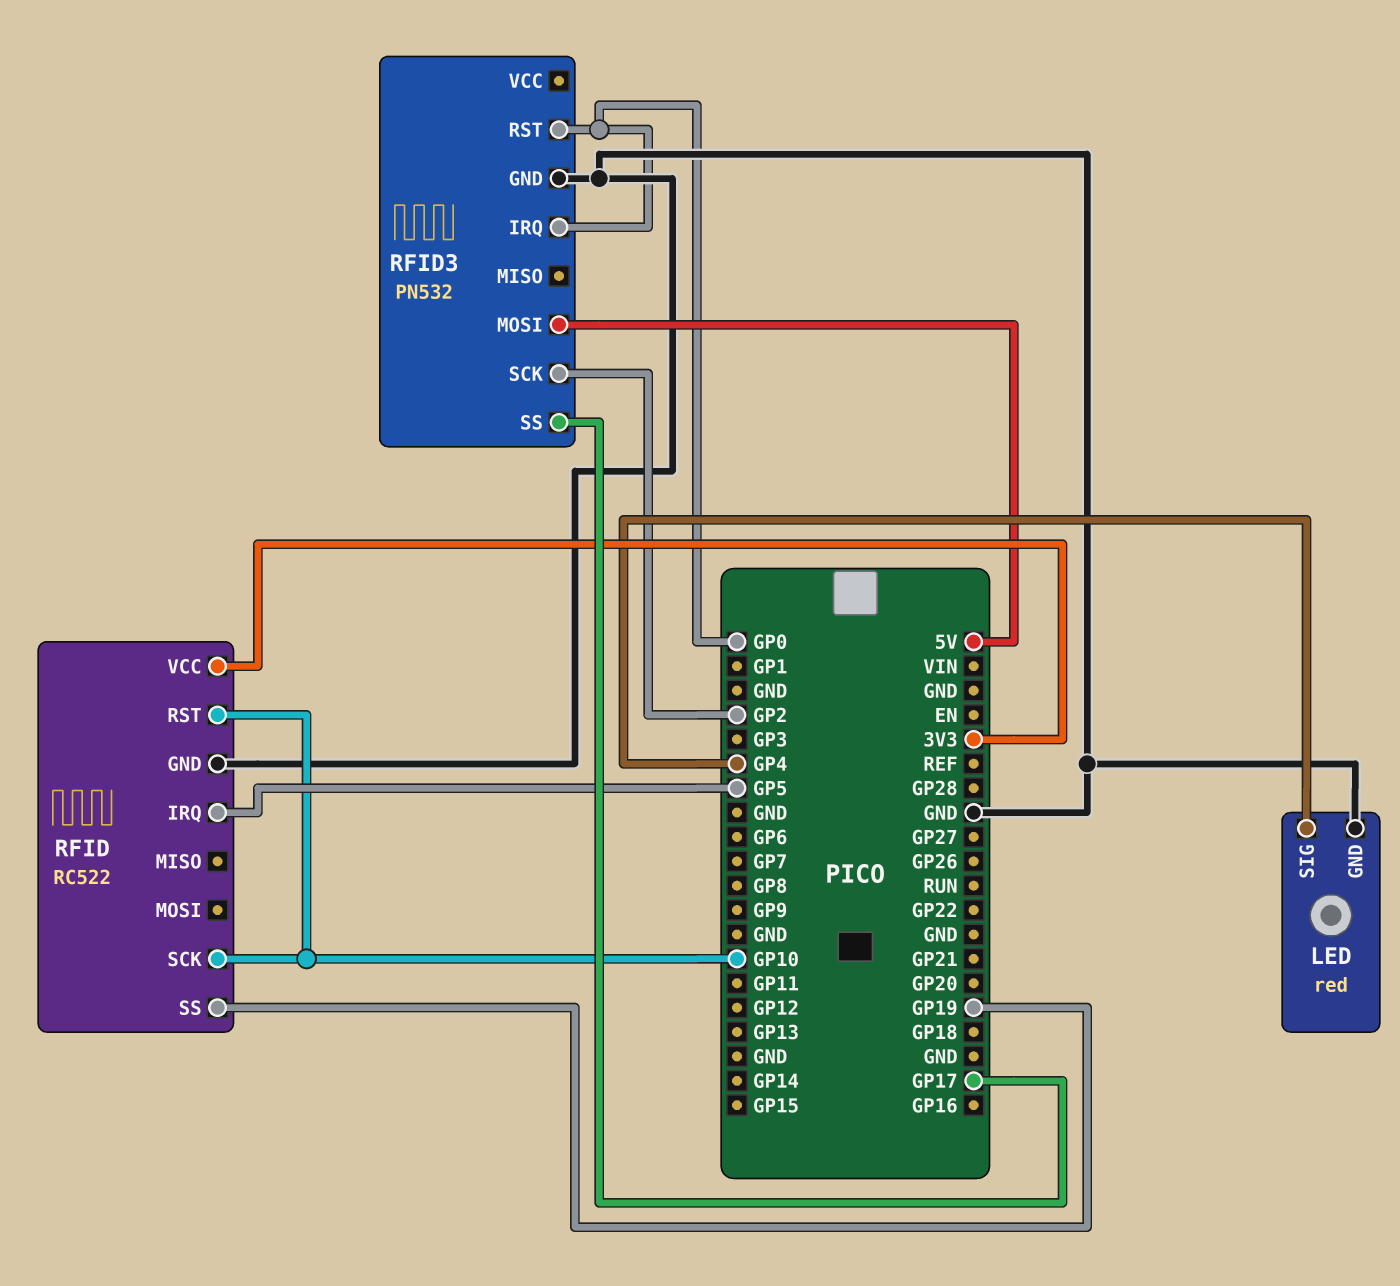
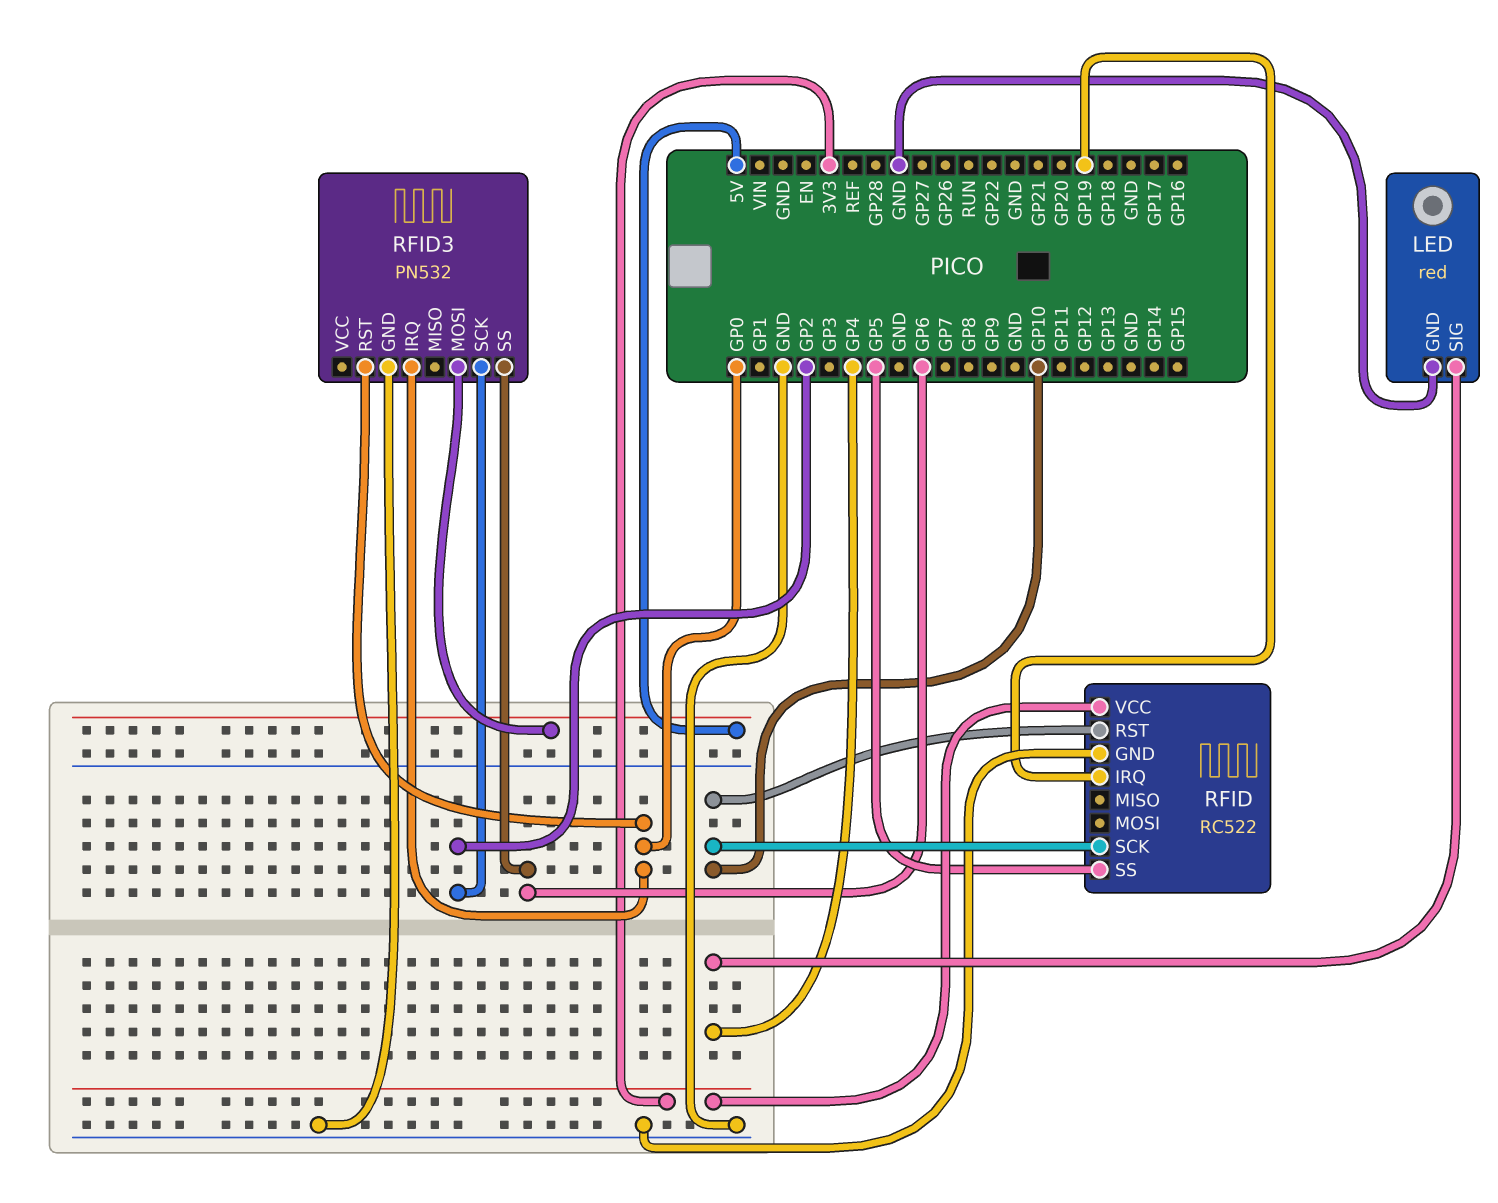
RFID pin IRQ: GP5 -> GP19
RFID pin SS: GP19 -> GP5
RFID3 pin SS: GP17 -> GP6

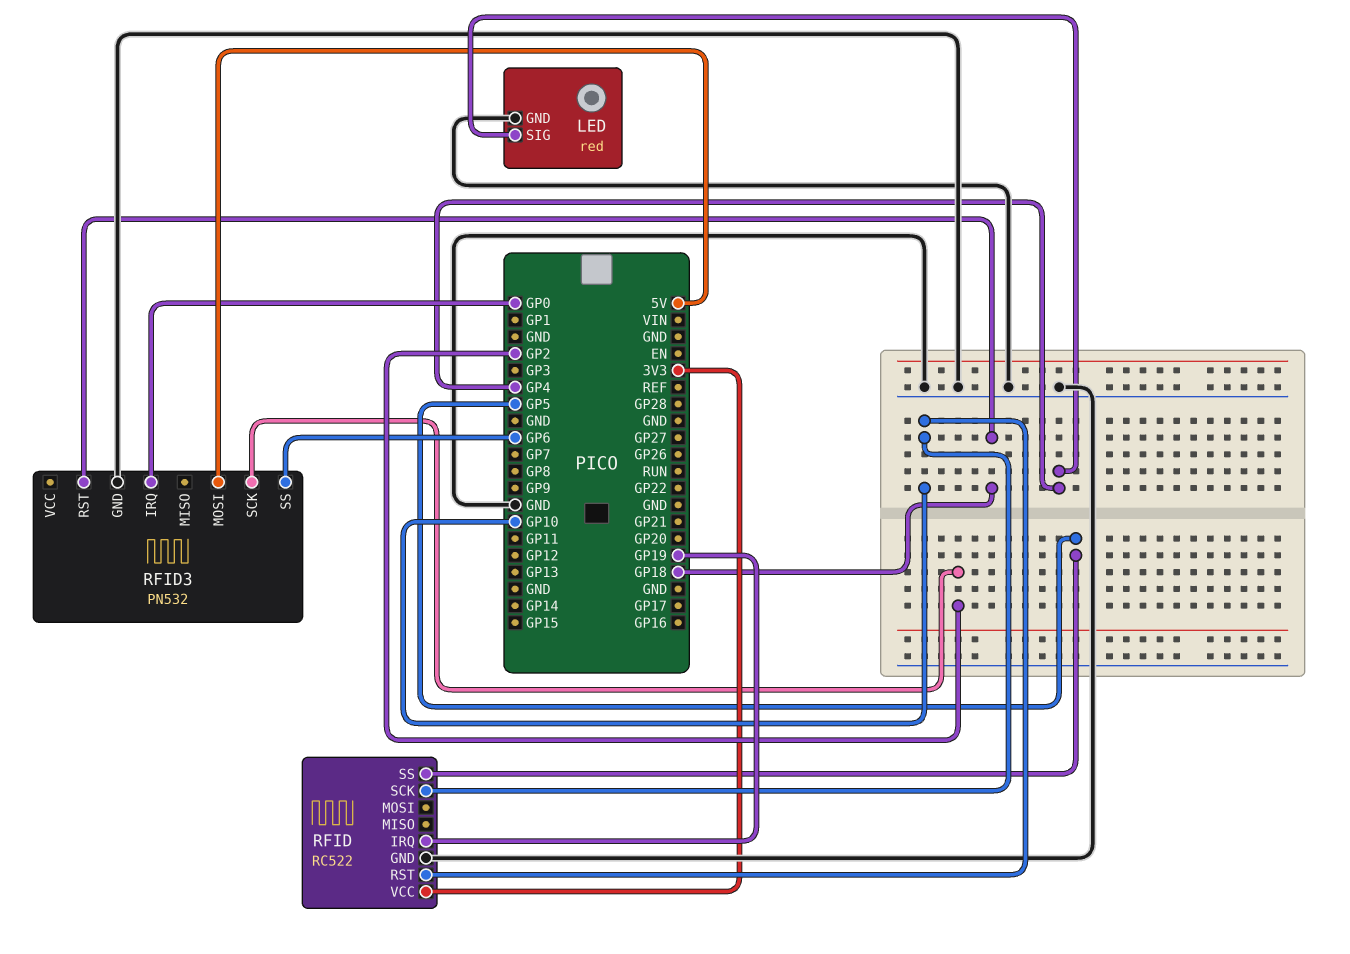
RFID3 pin RST: GP0 -> GP18

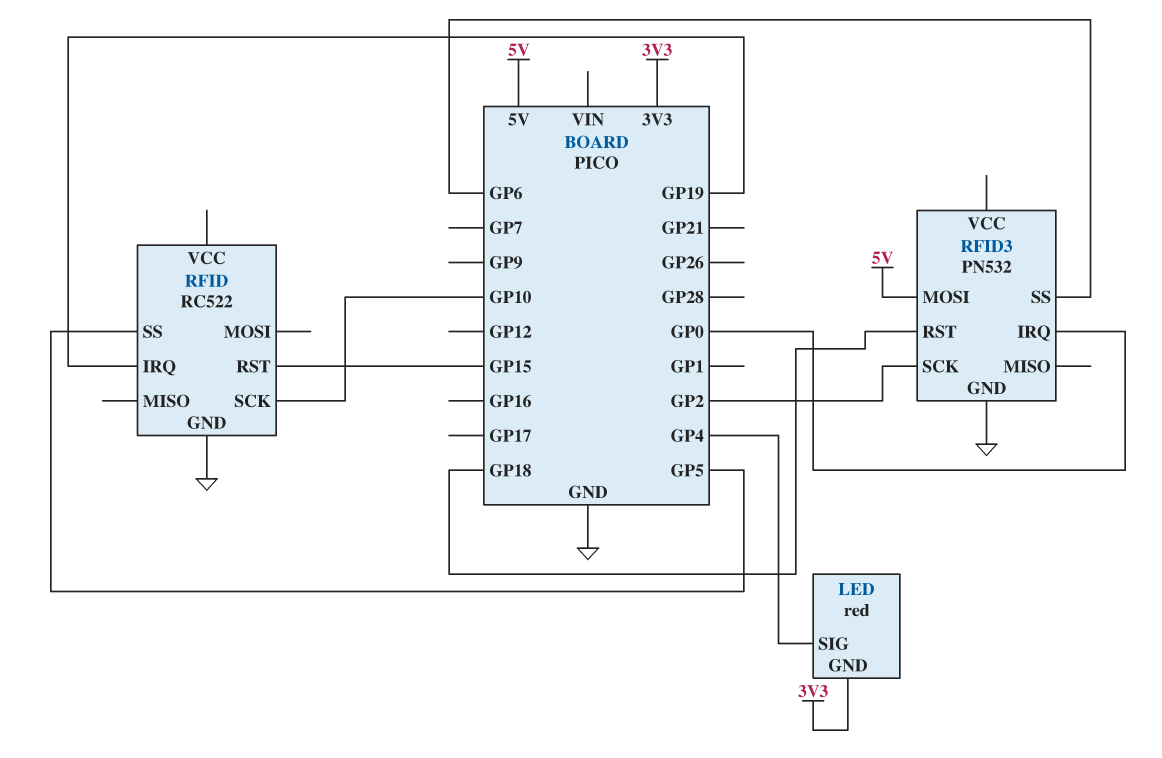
LED pin GND: GND -> 3V3
RFID pin RST: GP10 -> GP15
RFID pin VCC: 3V3 -> none

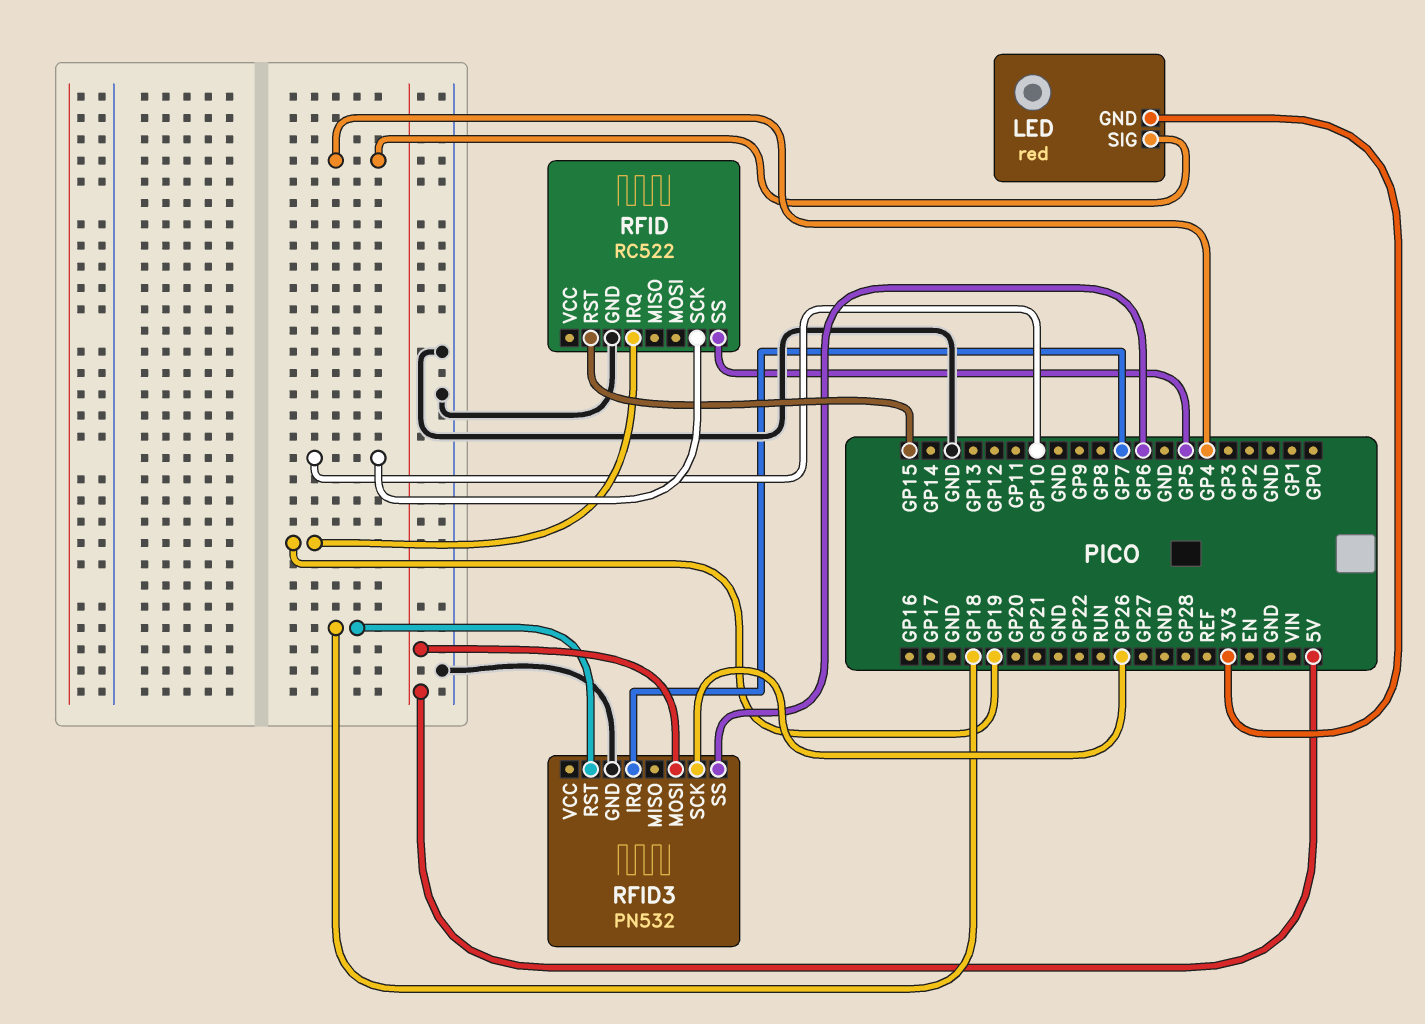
RFID3 pin IRQ: GP0 -> GP7
RFID3 pin SCK: GP2 -> GP26

